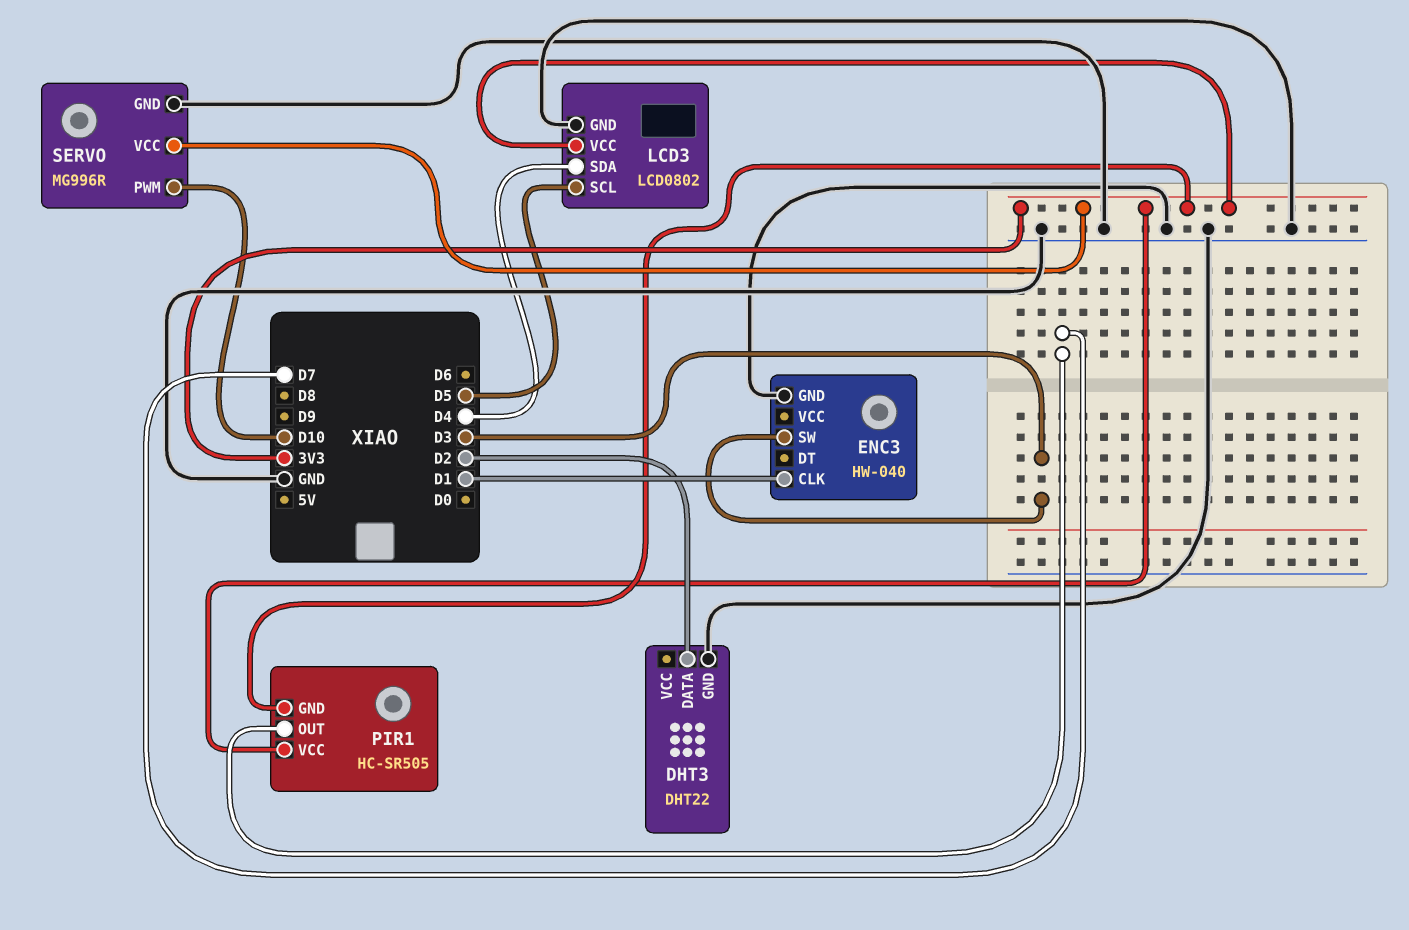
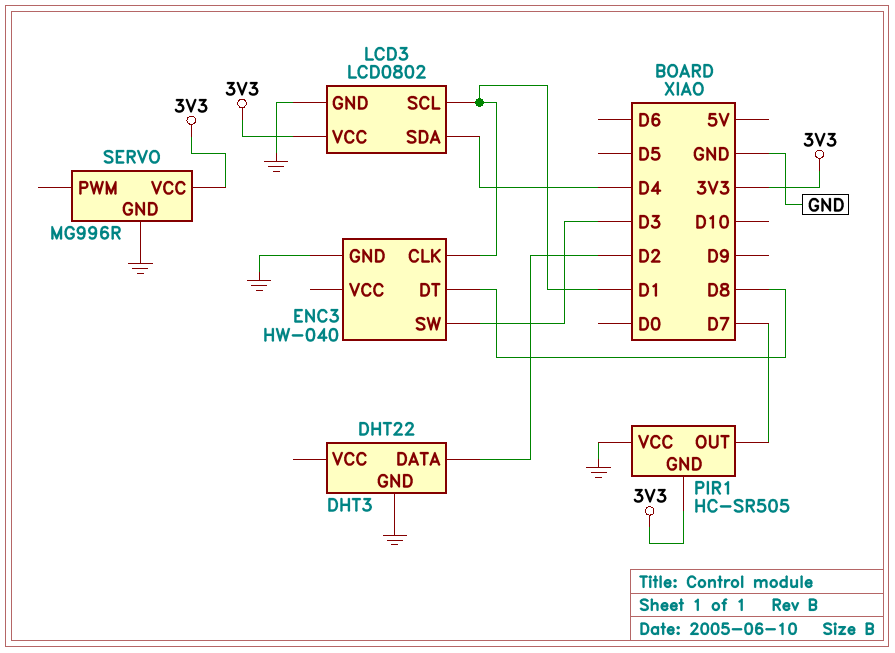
ENC3 pin DT: none -> D8
LCD3 pin SCL: D5 -> D1
PIR1 pin VCC: 3V3 -> GND
SERVO pin PWM: D10 -> none

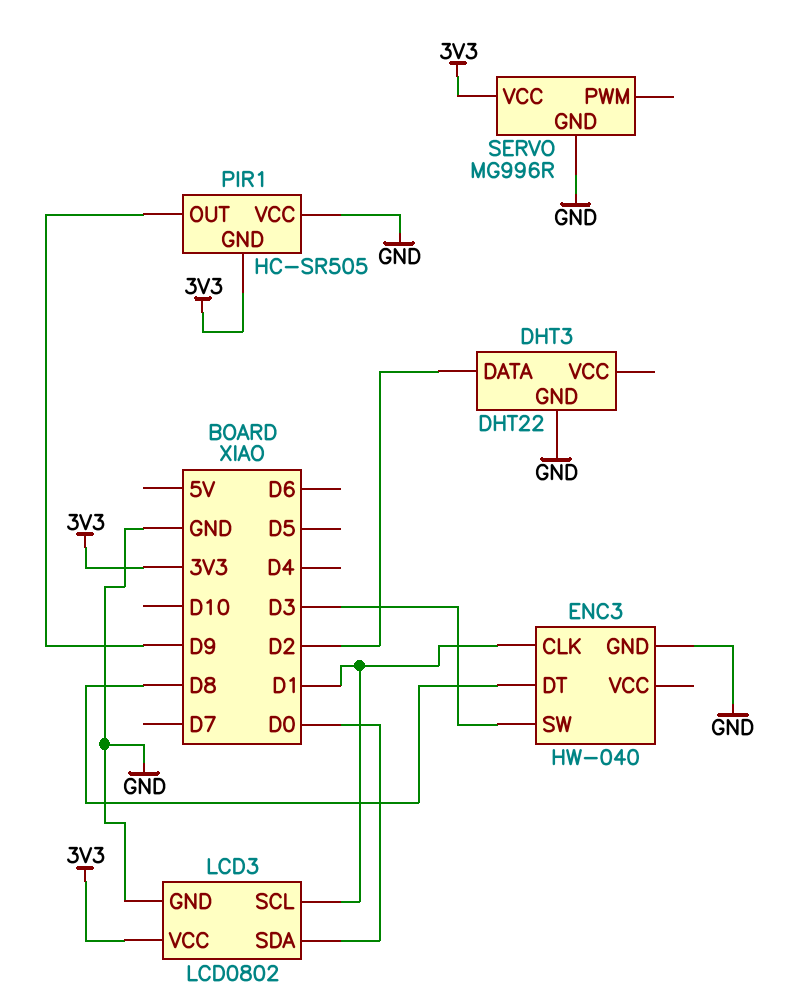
LCD3 pin SDA: D4 -> D0
PIR1 pin OUT: D7 -> D9

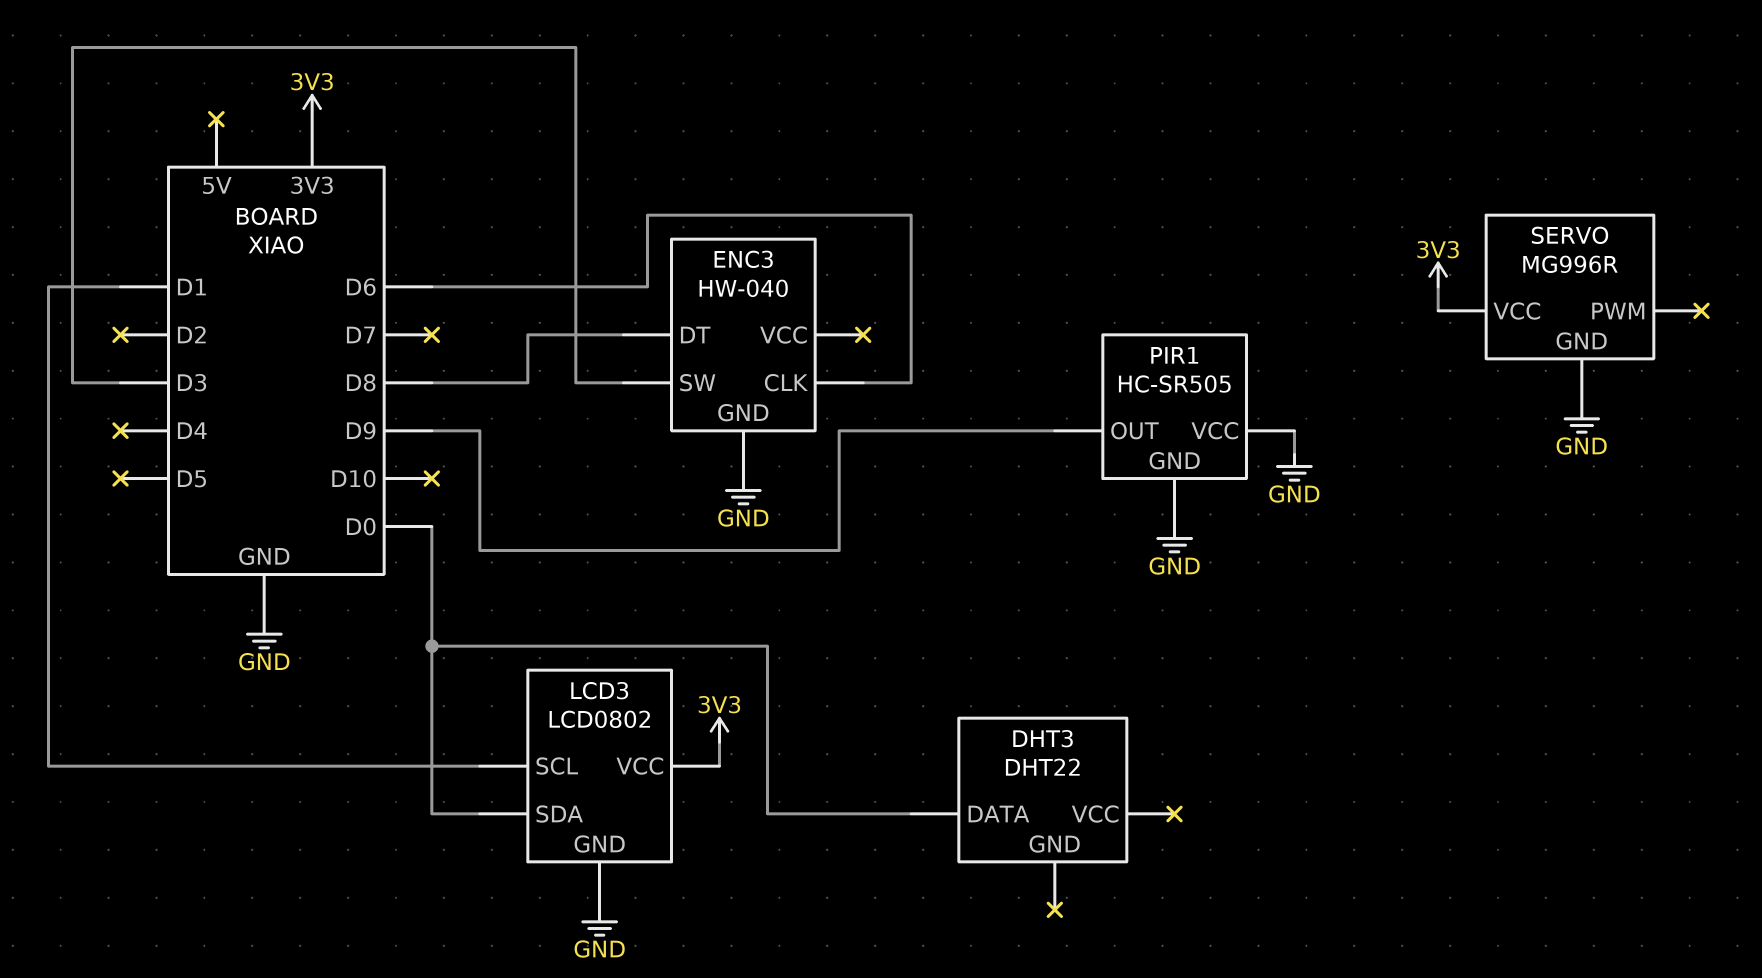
DHT3 pin DATA: D2 -> D0
DHT3 pin GND: GND -> none
ENC3 pin CLK: D1 -> D6
PIR1 pin GND: 3V3 -> GND

